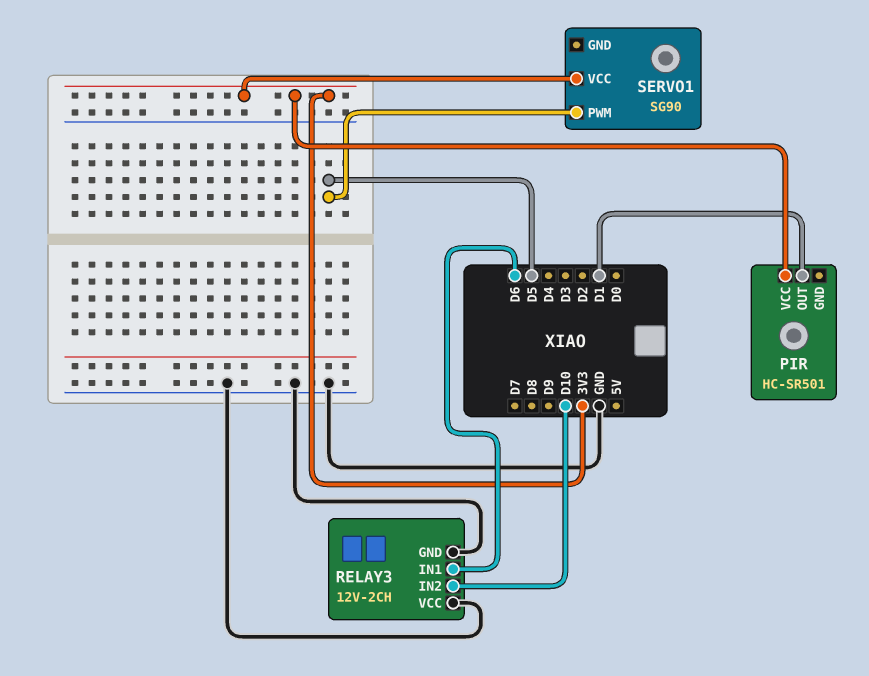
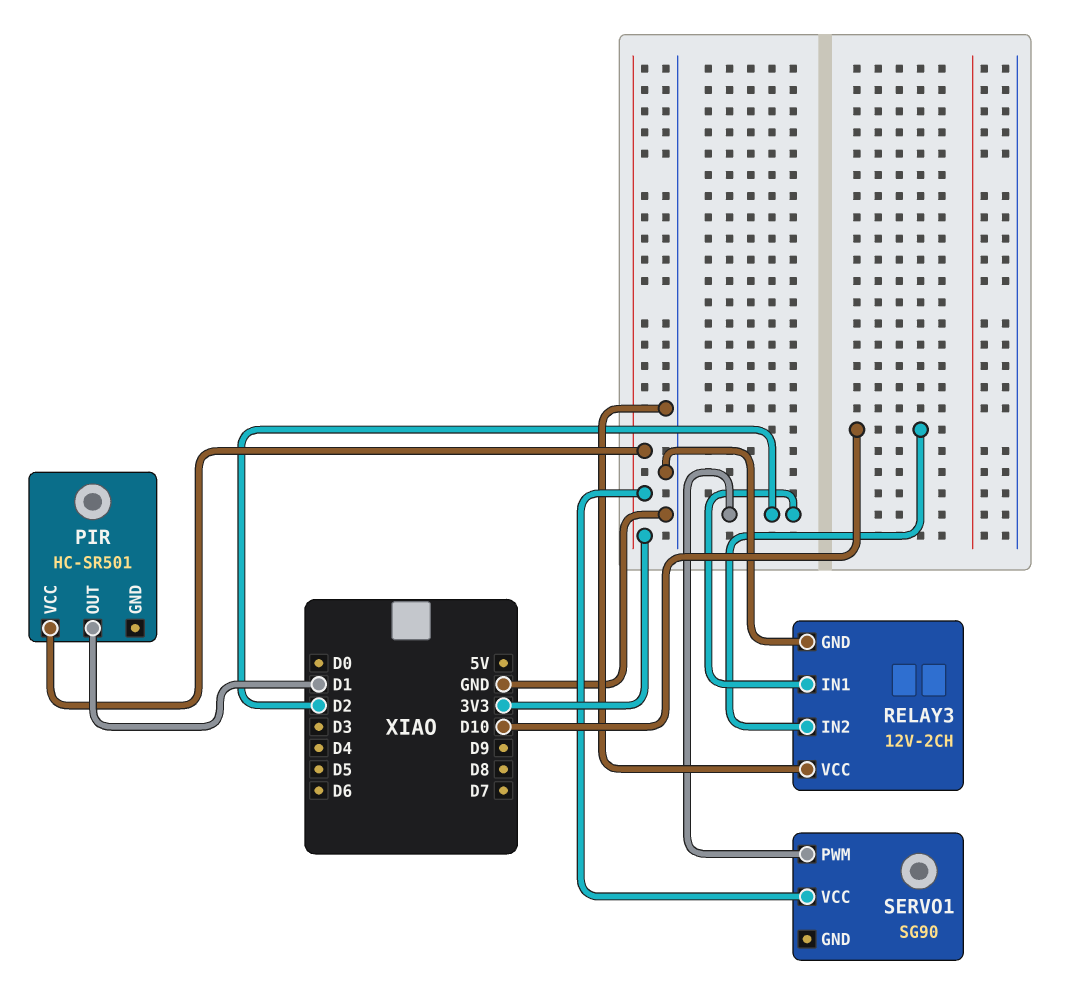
RELAY3 pin IN1: D6 -> D2
SERVO1 pin PWM: D5 -> D2

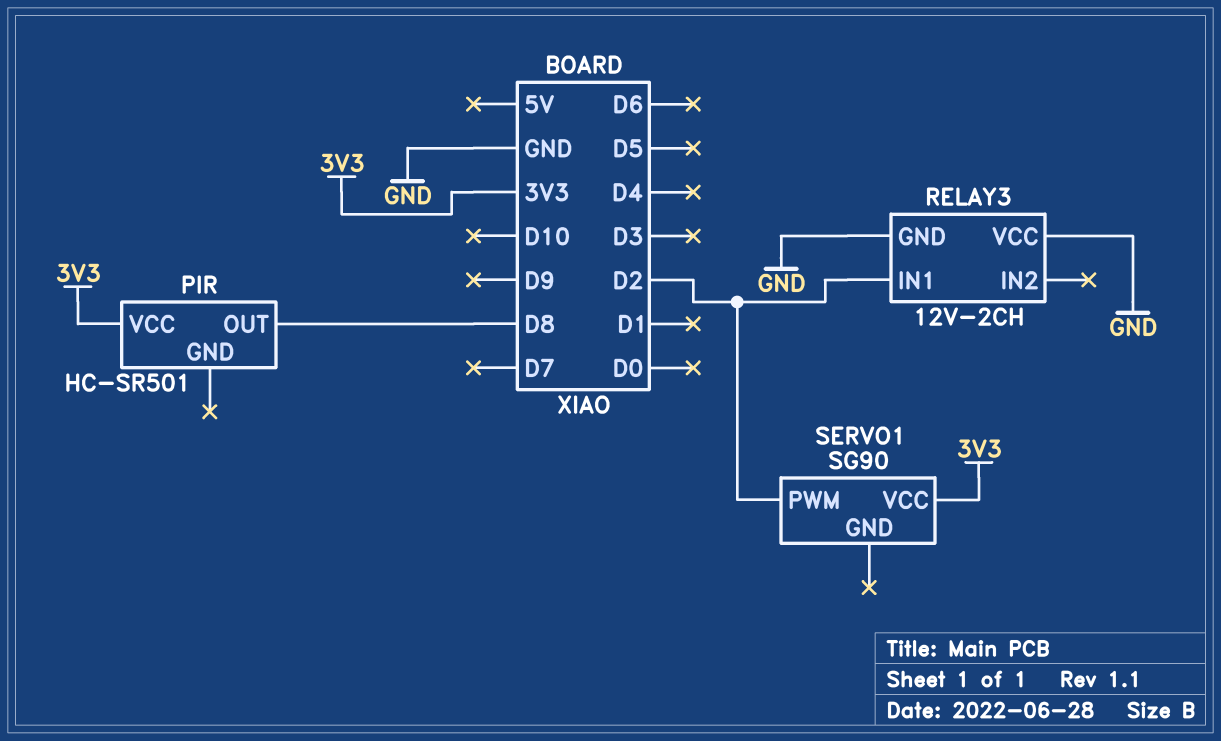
PIR pin OUT: D1 -> D8
RELAY3 pin IN2: D10 -> none

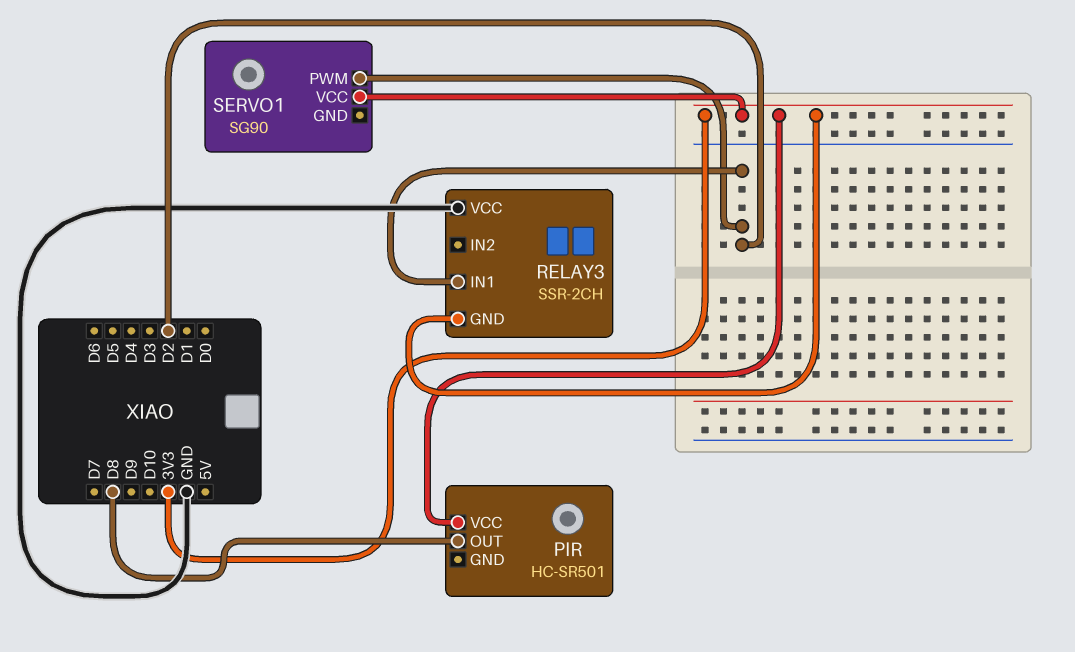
RELAY3: 12V-2CH -> SSR-2CH
RELAY3 pin GND: GND -> 3V3

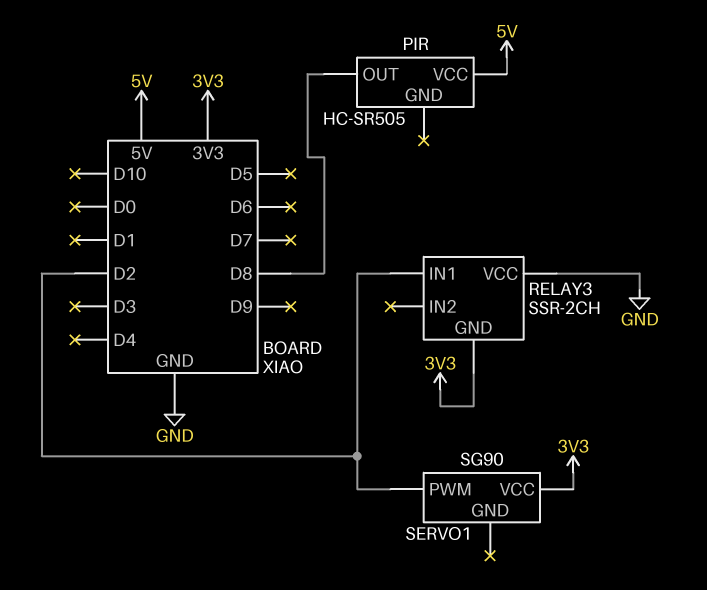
PIR: HC-SR501 -> HC-SR505
PIR pin VCC: 3V3 -> 5V

